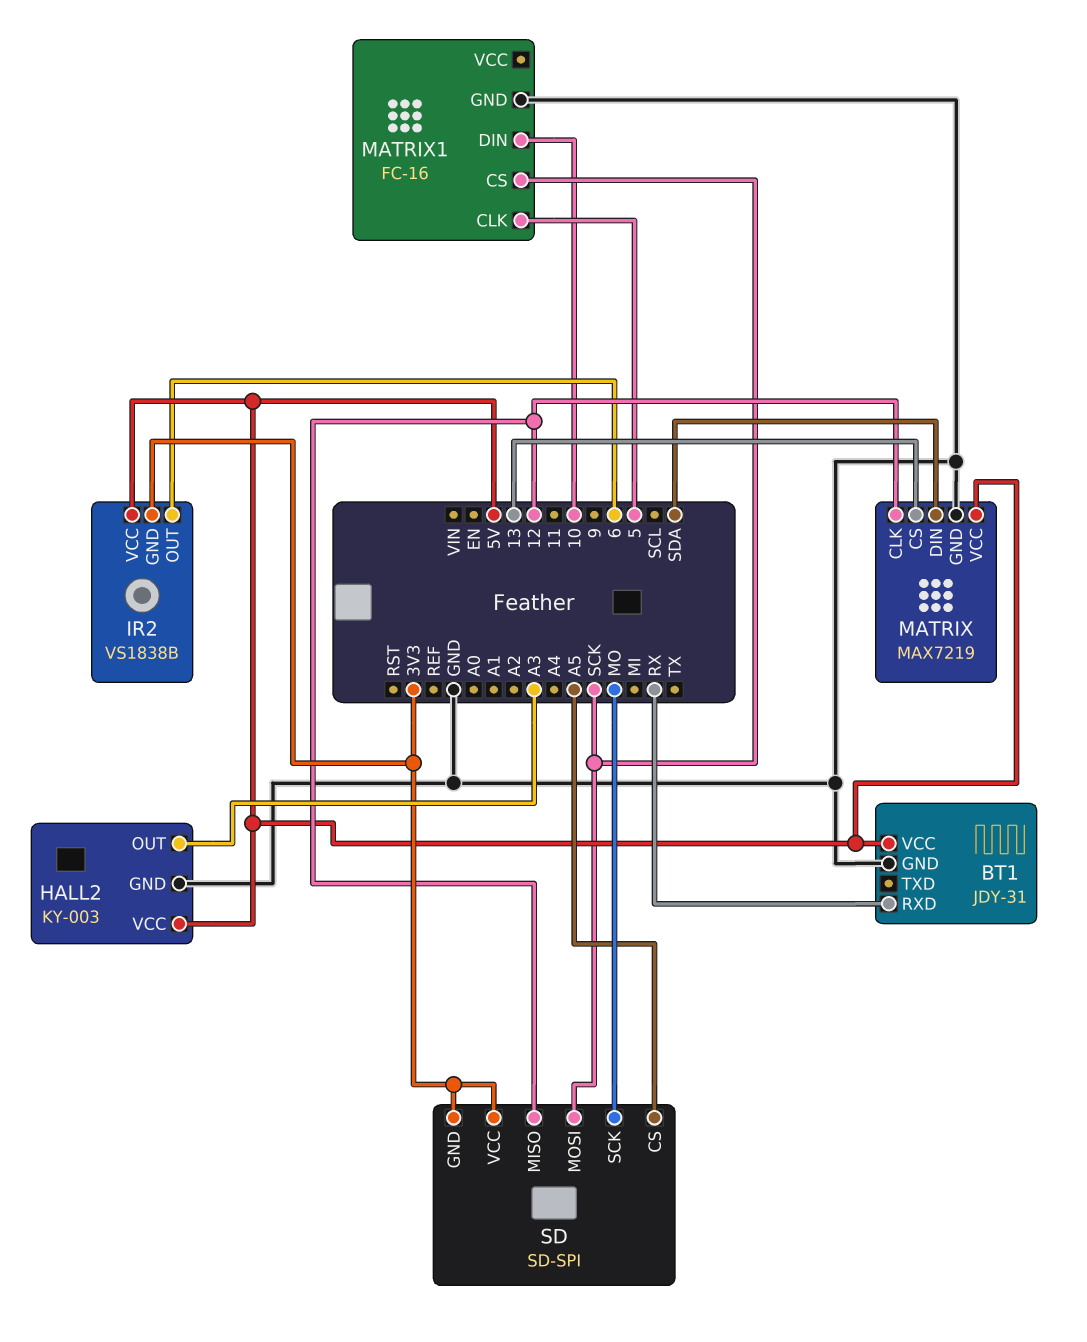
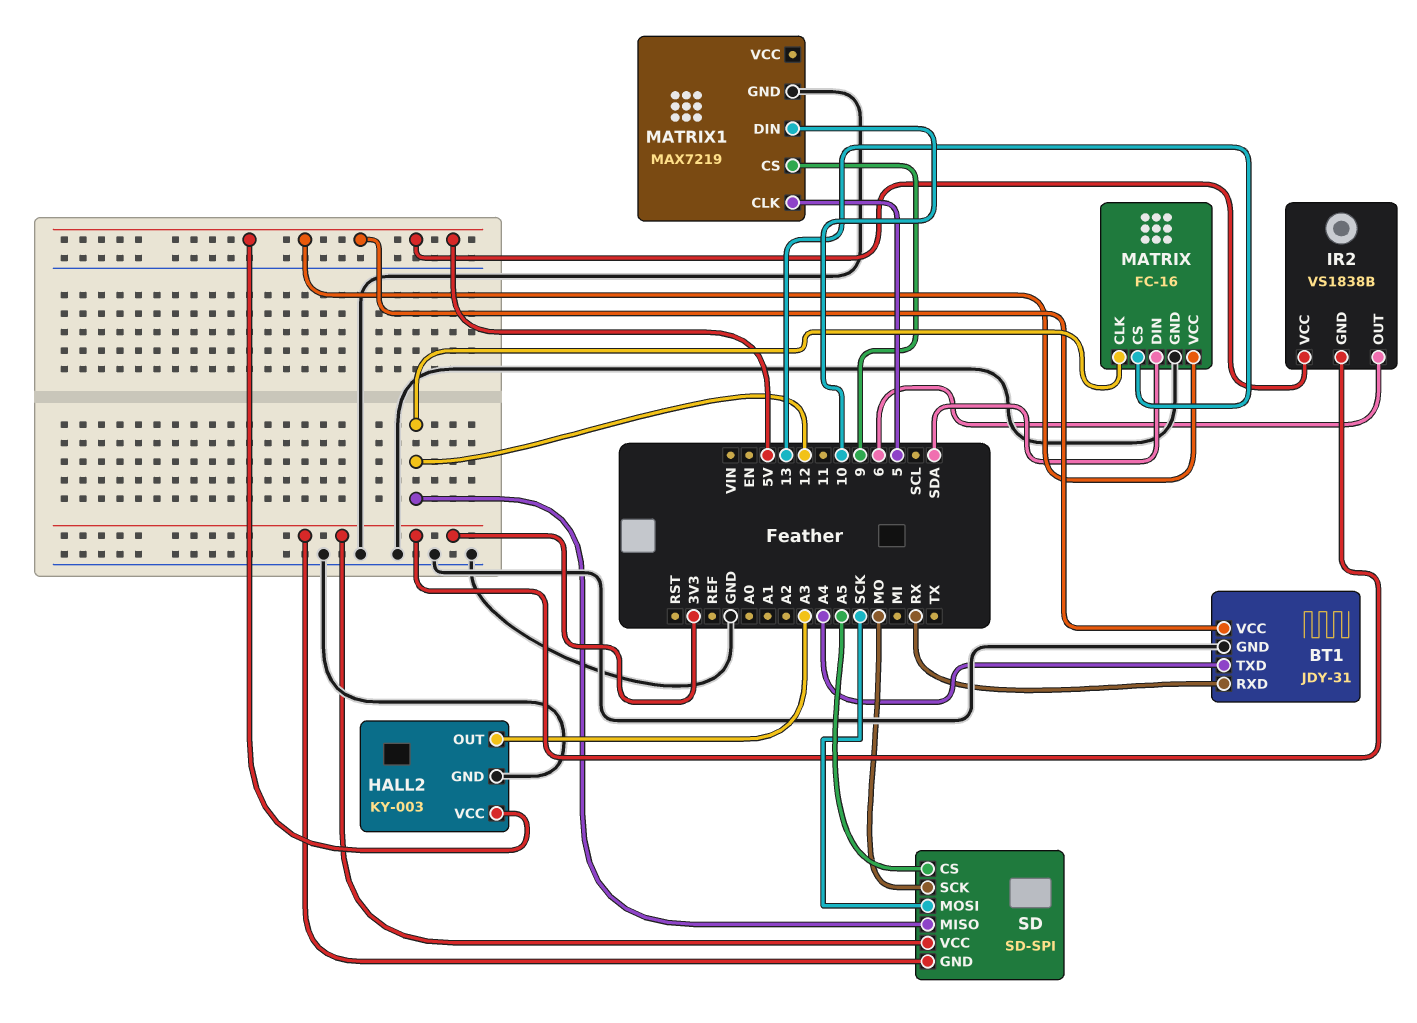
BT1 pin TXD: none -> A4
MATRIX: MAX7219 -> FC-16
MATRIX1: FC-16 -> MAX7219
MATRIX1 pin CS: SCK -> 9

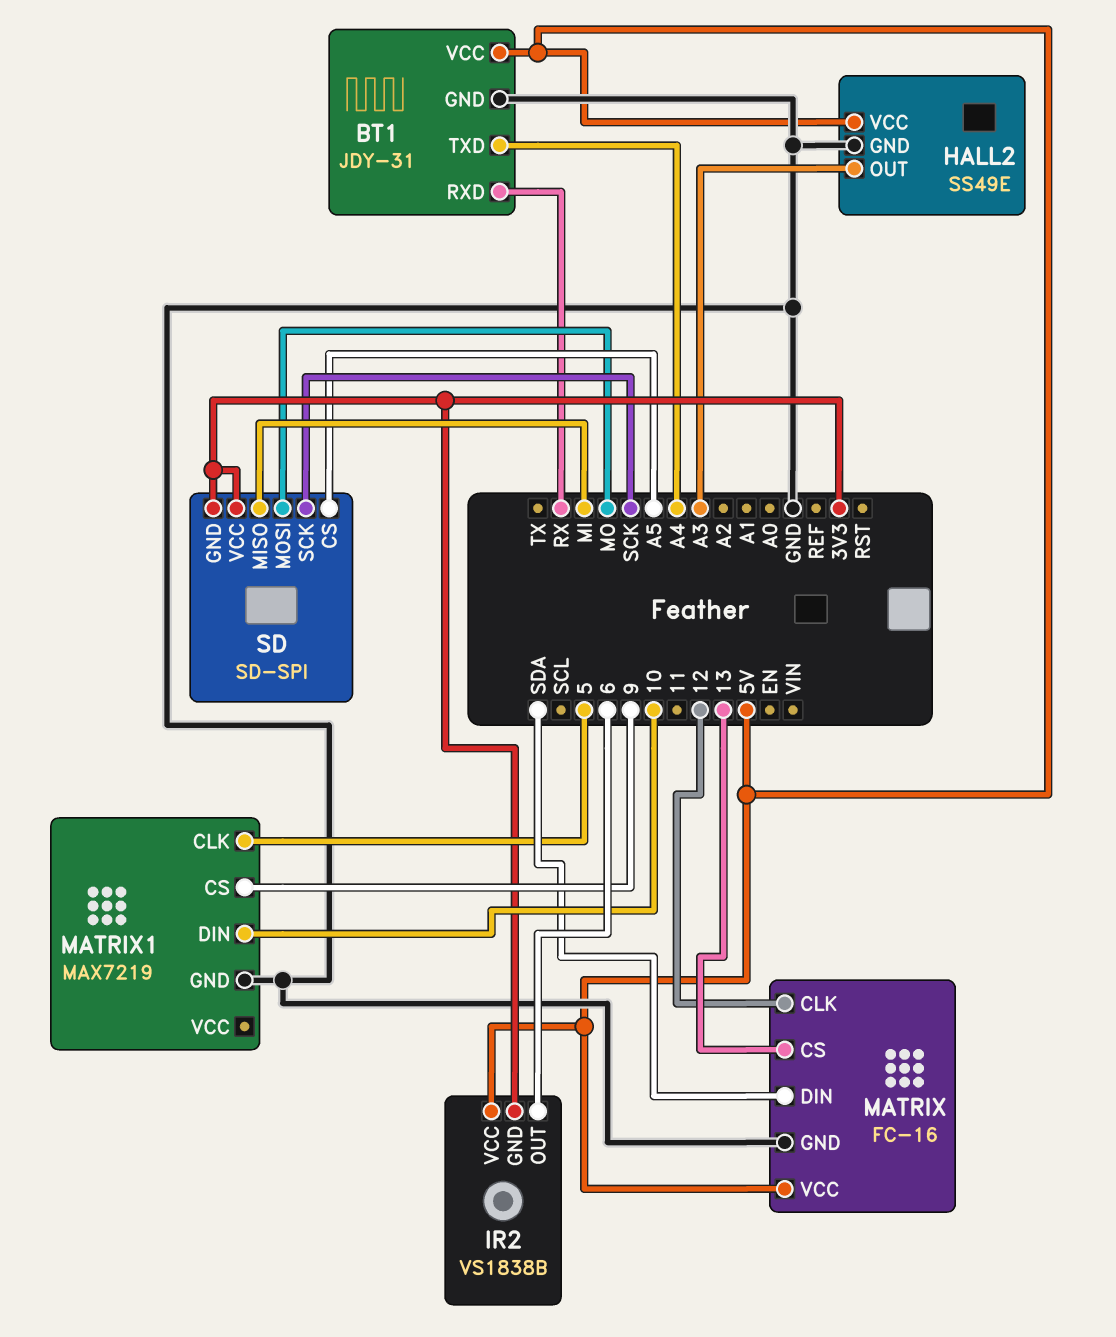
HALL2: KY-003 -> SS49E
SD pin MISO: 12 -> MI
SD pin MOSI: SCK -> MO
SD pin SCK: MO -> SCK

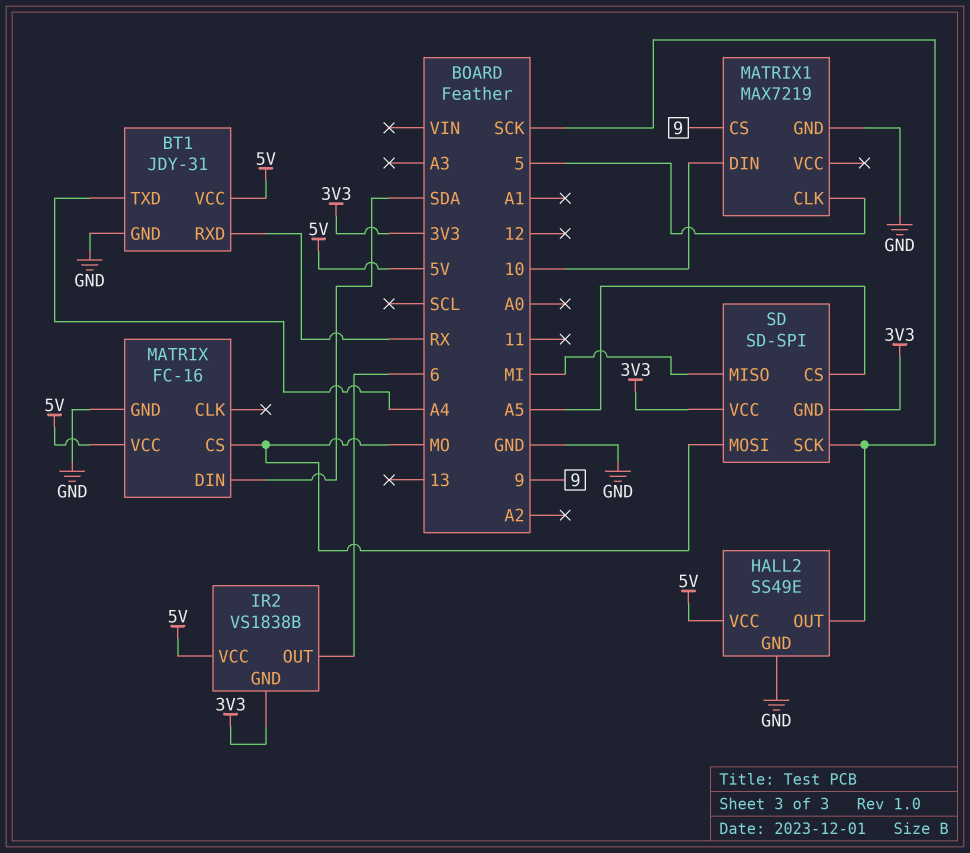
HALL2 pin OUT: A3 -> SCK
MATRIX pin CLK: 12 -> none
MATRIX pin CS: 13 -> MO

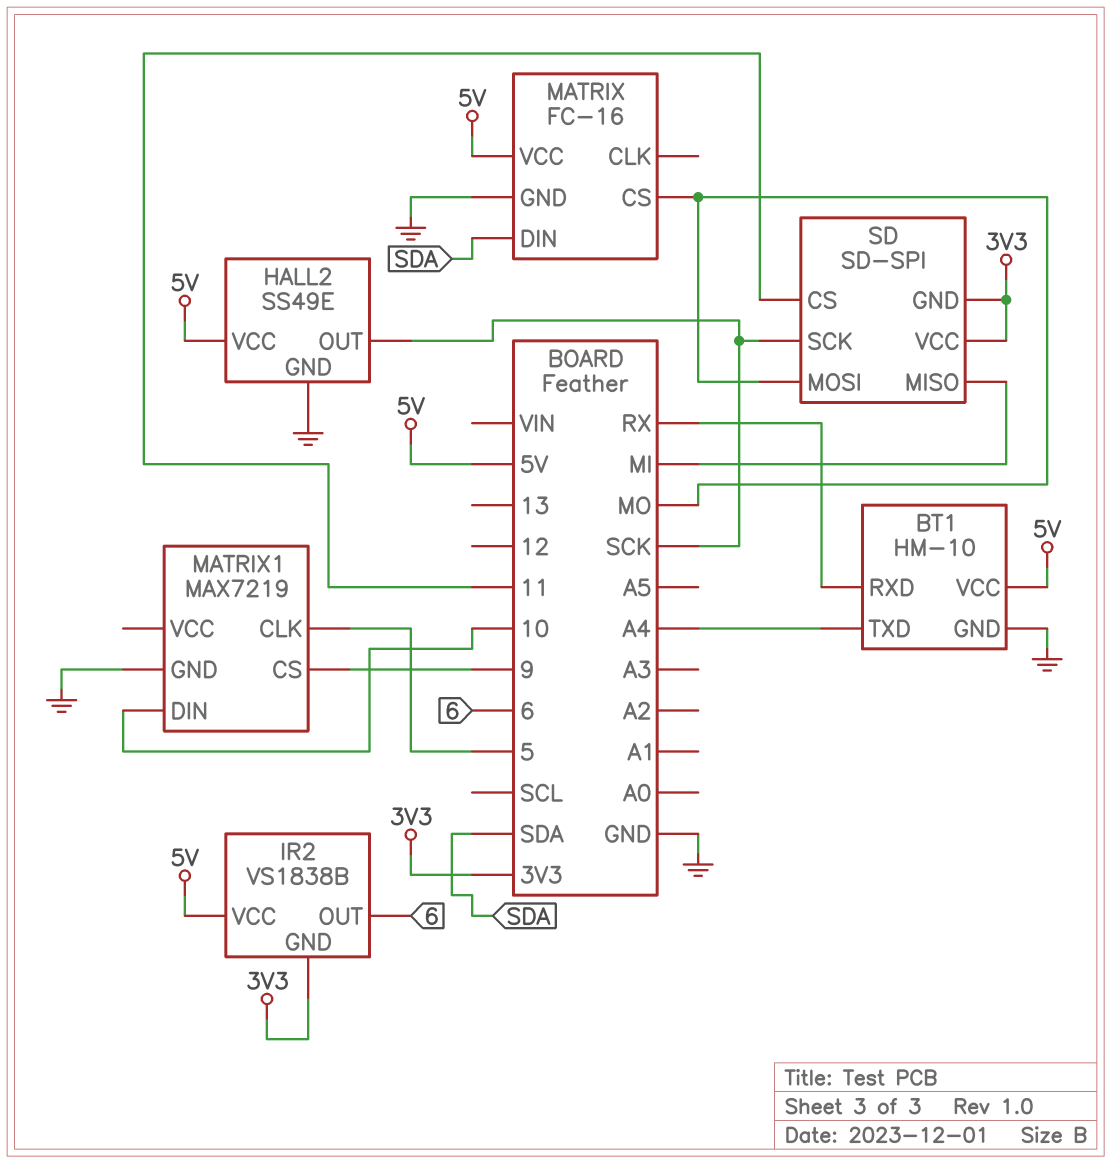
BT1: JDY-31 -> HM-10
SD pin CS: A5 -> 11

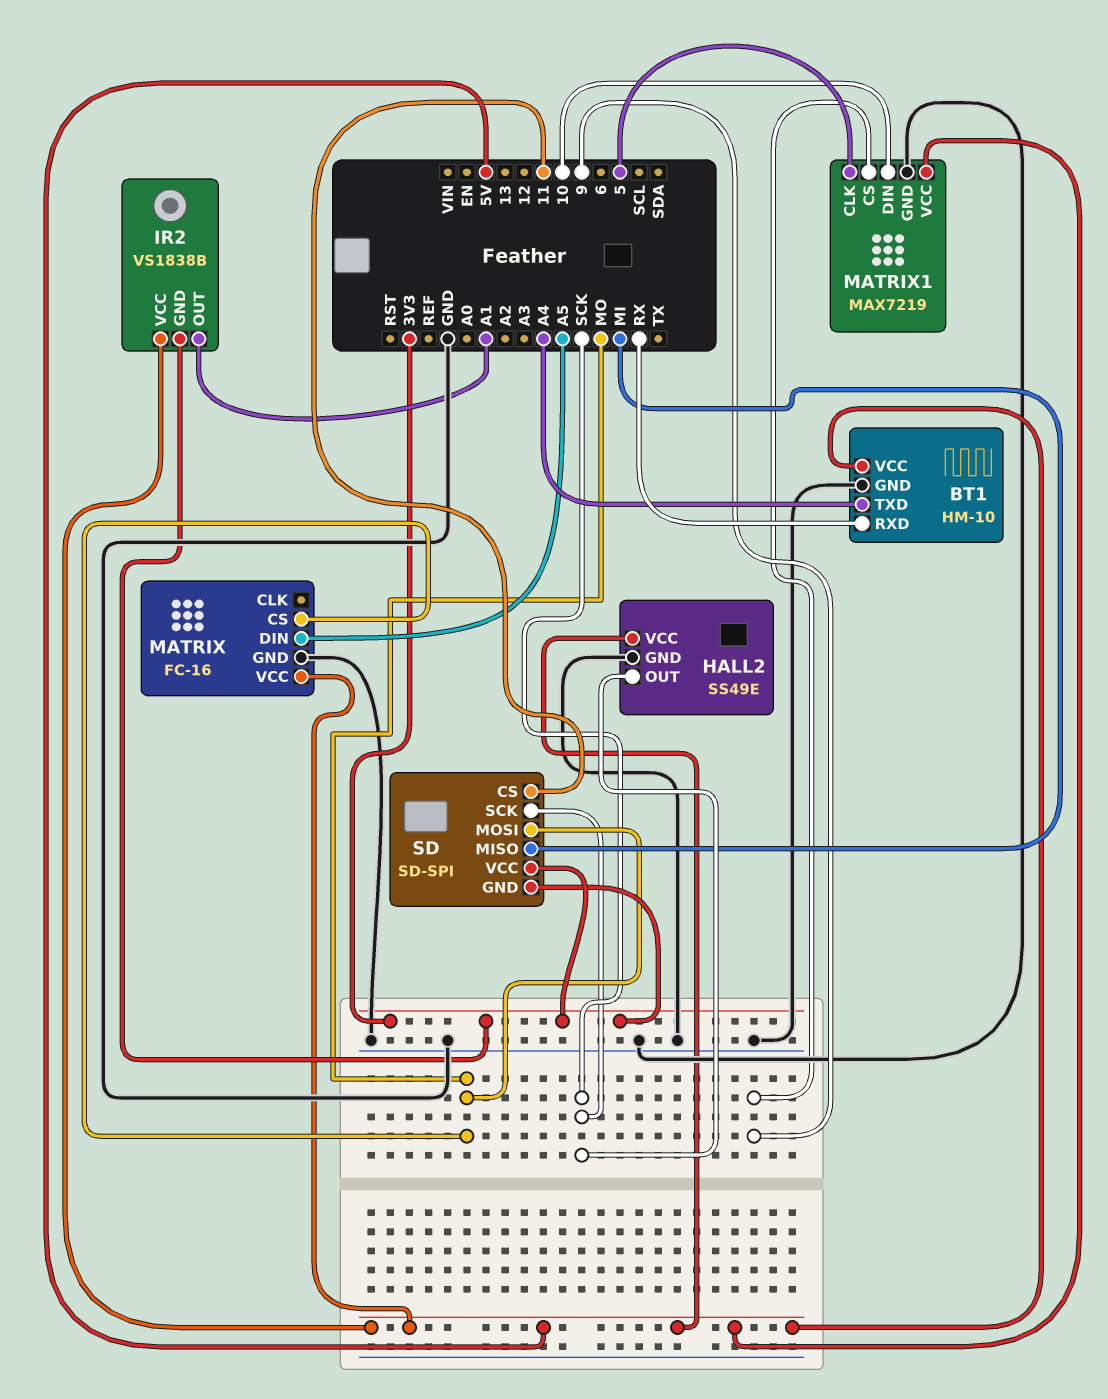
IR2 pin OUT: 6 -> A1
MATRIX pin DIN: SDA -> A5
MATRIX1 pin VCC: none -> 5V

